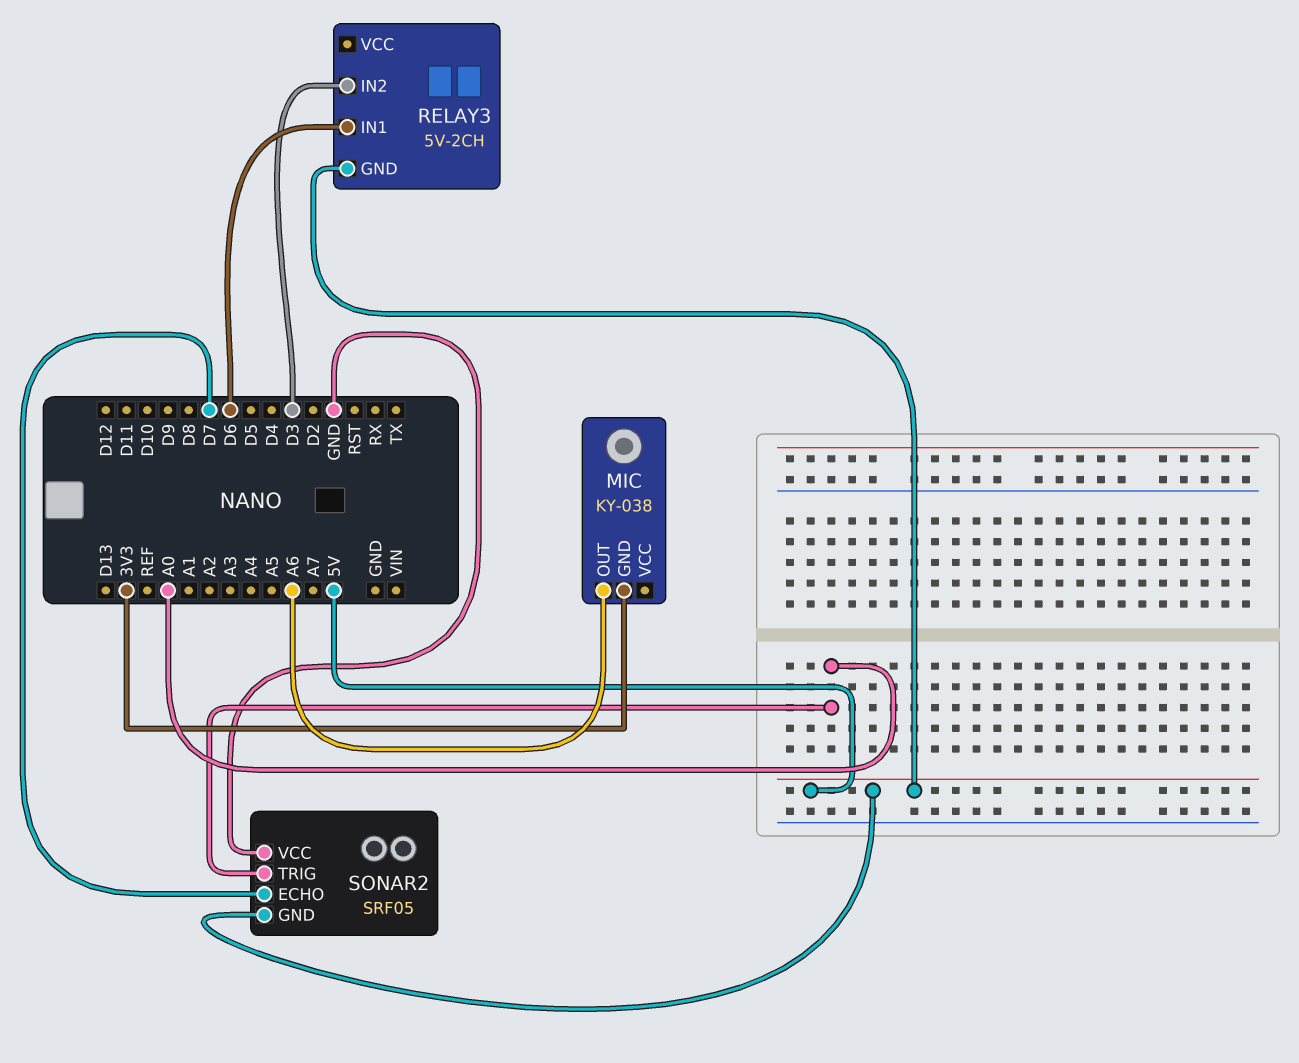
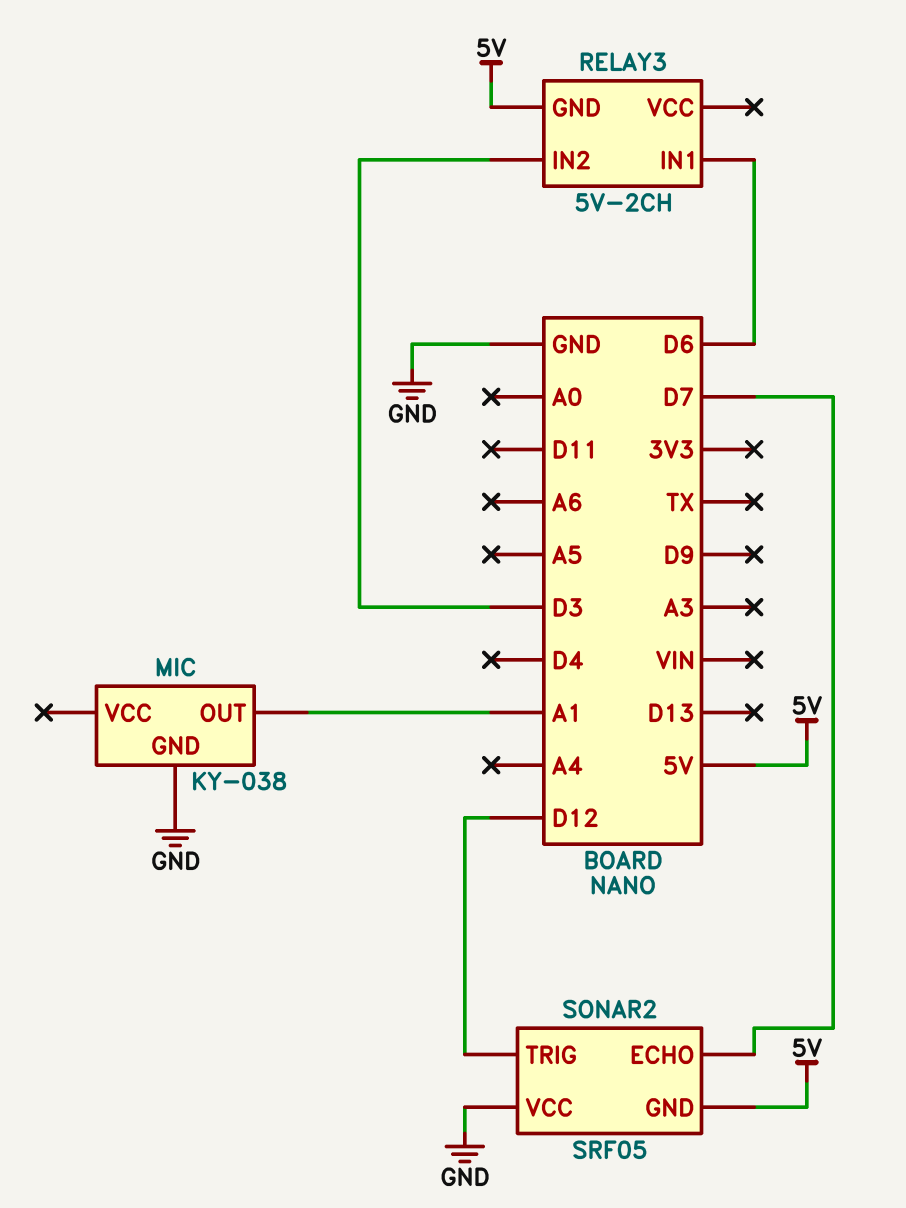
MIC pin GND: 3V3 -> GND
MIC pin OUT: A6 -> A1
SONAR2 pin TRIG: A0 -> D12

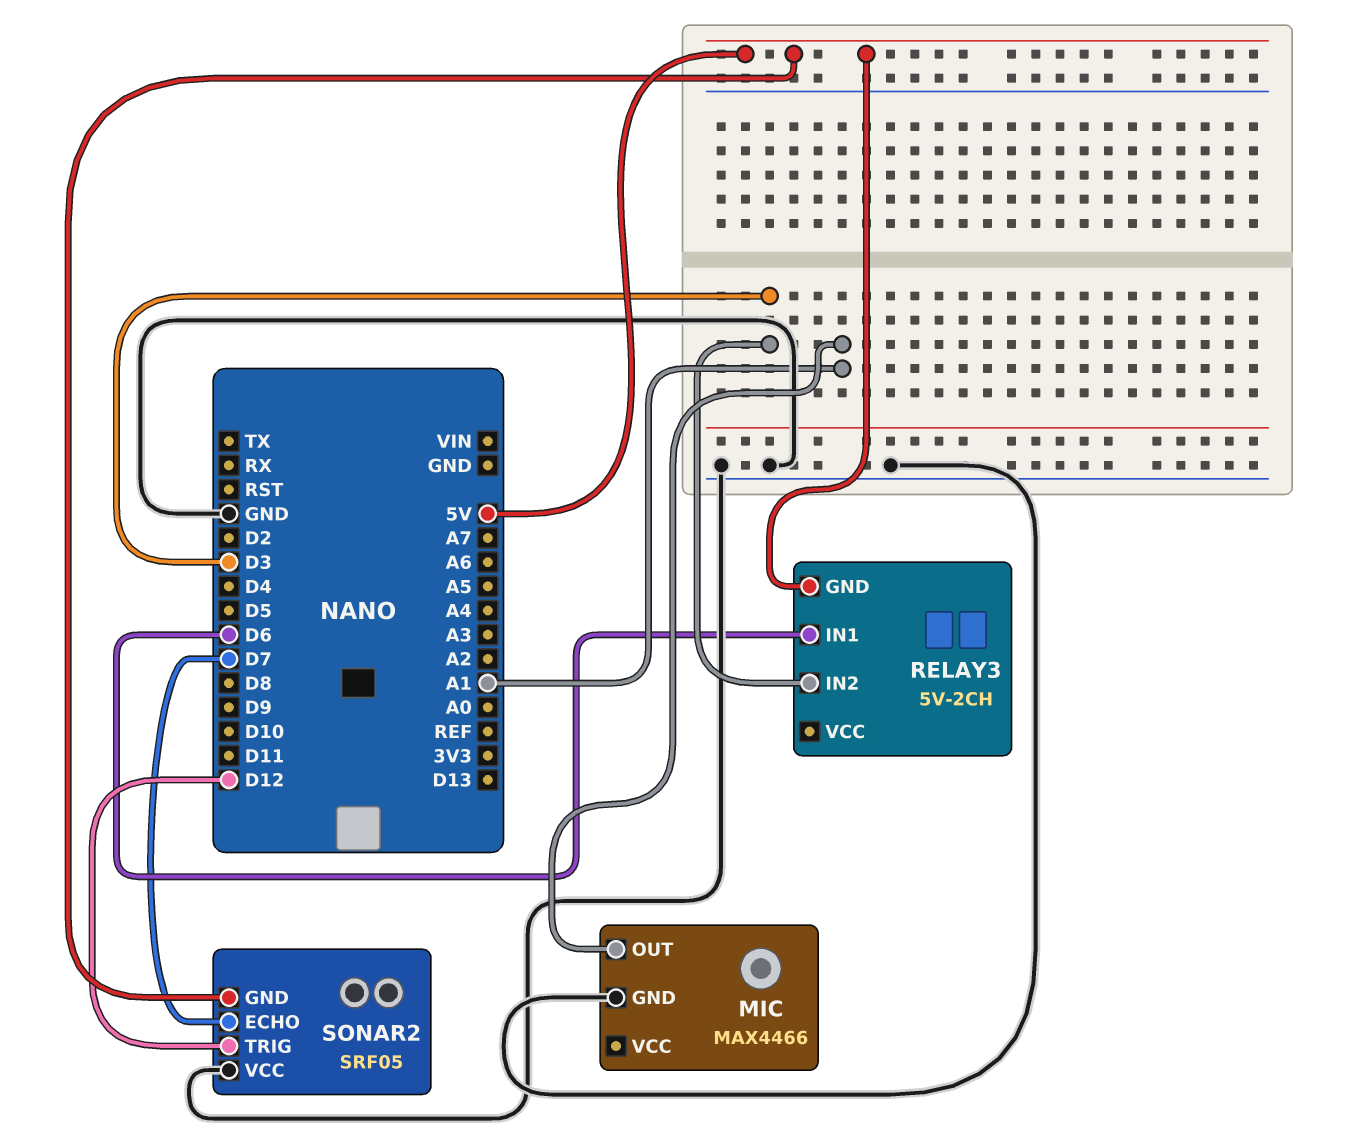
MIC: KY-038 -> MAX4466

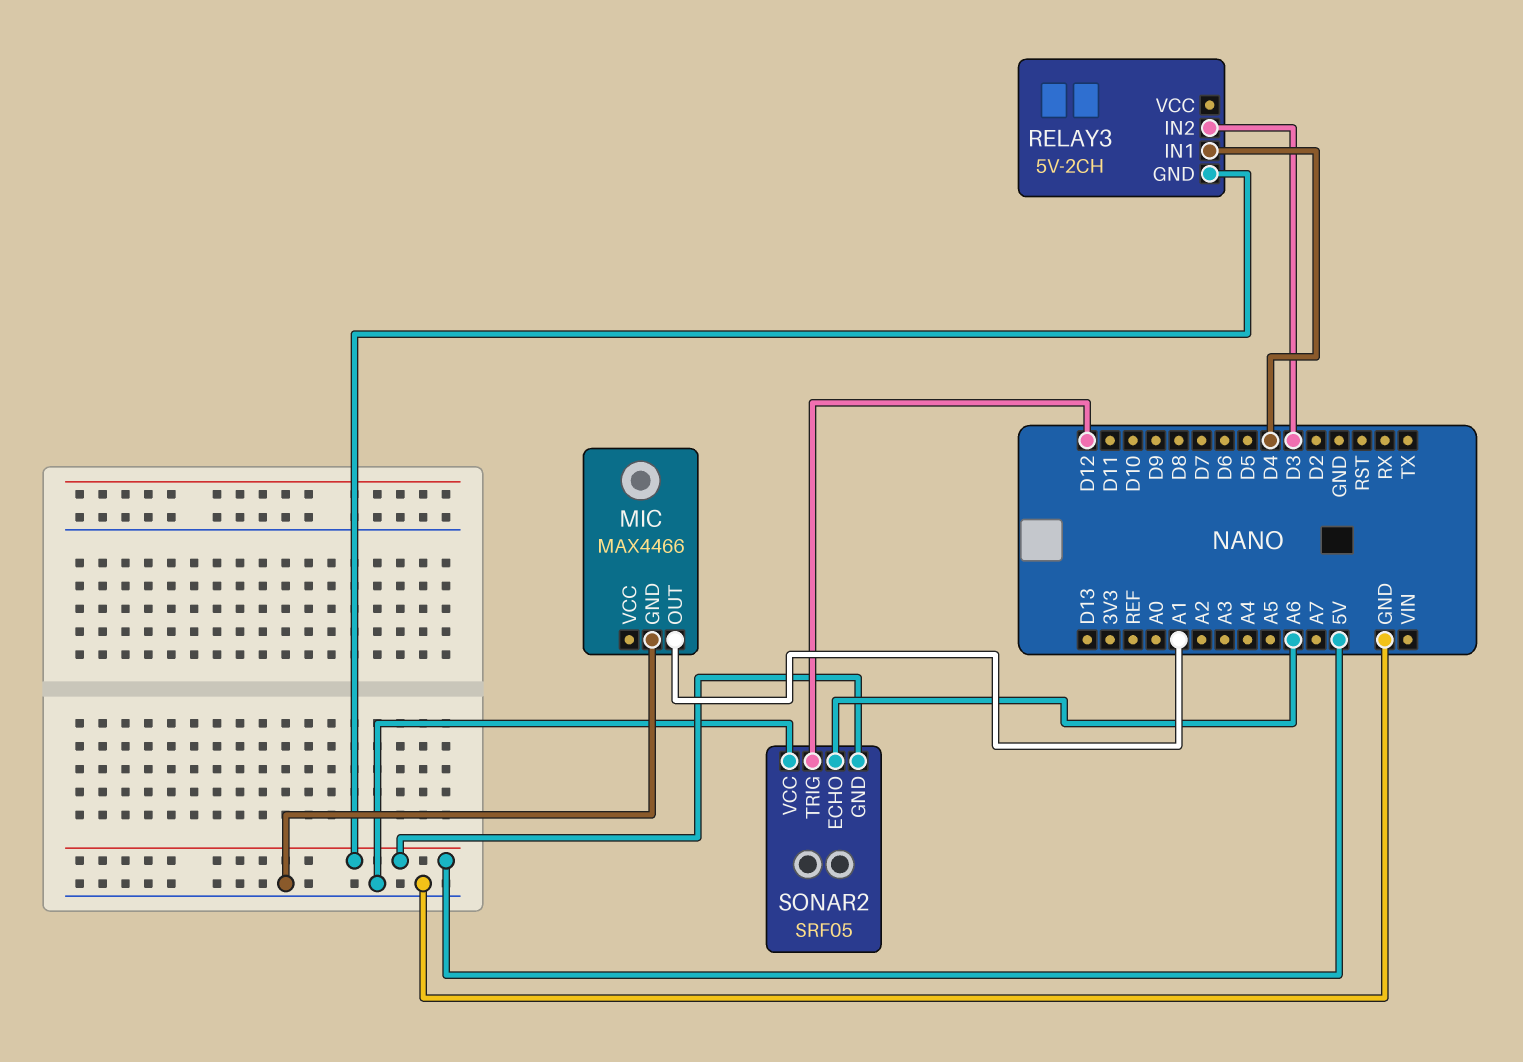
RELAY3 pin IN1: D6 -> D4
SONAR2 pin ECHO: D7 -> A6

